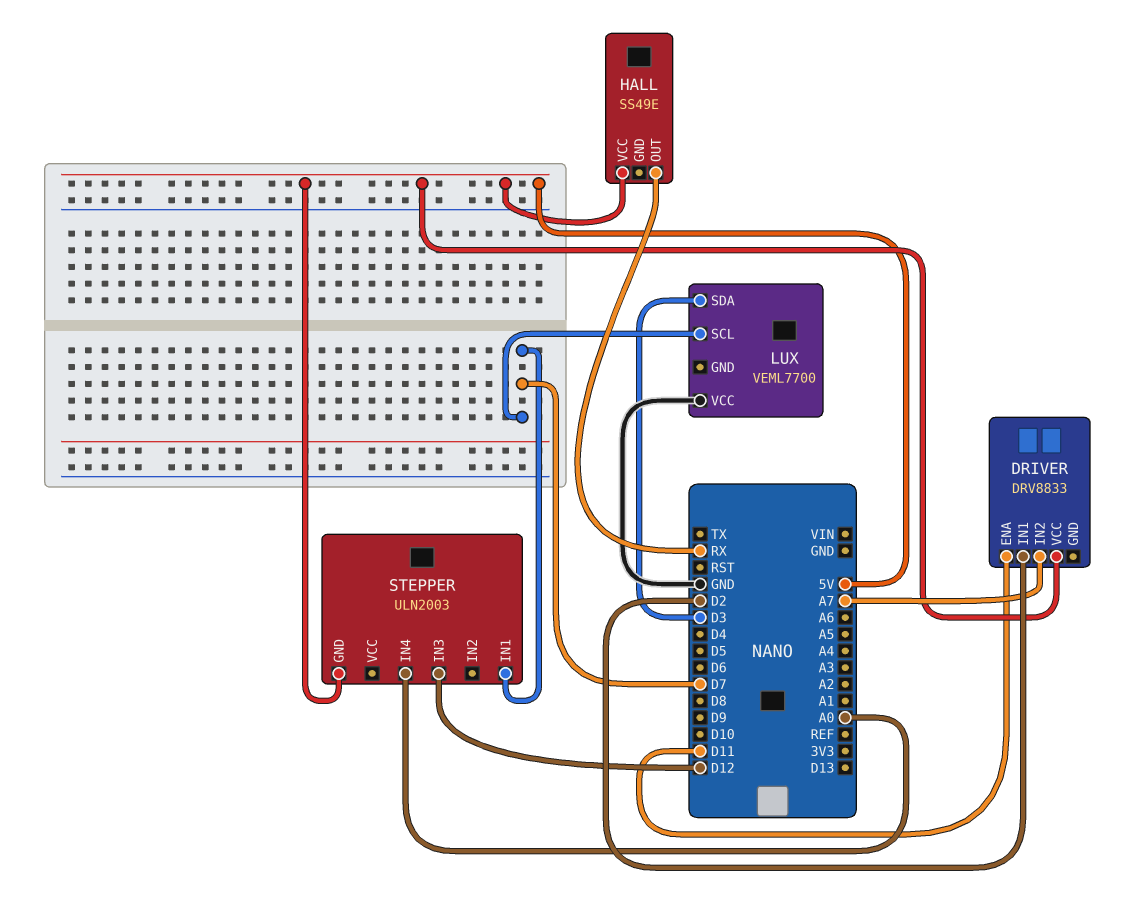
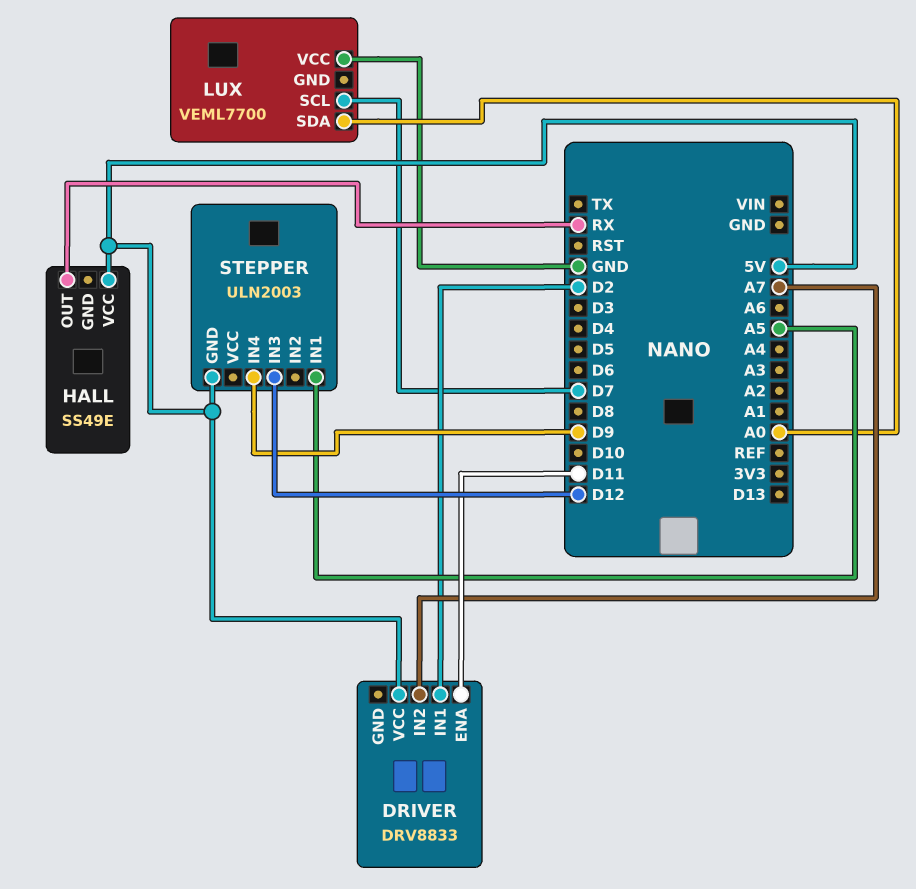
LUX pin SDA: D3 -> A0
STEPPER pin IN1: D7 -> A5
STEPPER pin IN4: A0 -> D9

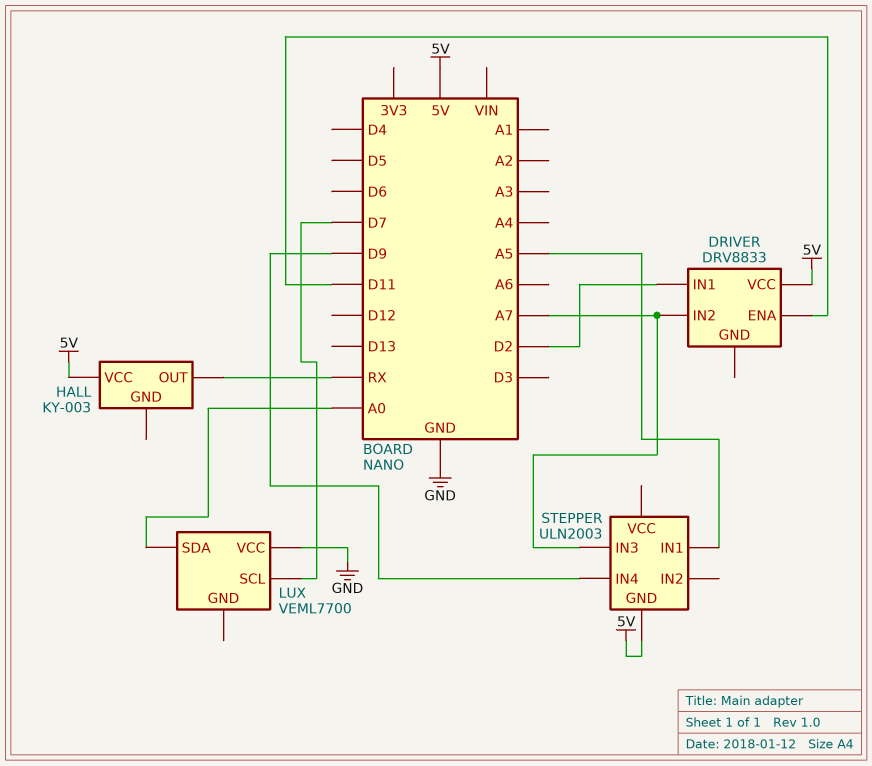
HALL: SS49E -> KY-003
STEPPER pin IN3: D12 -> A7

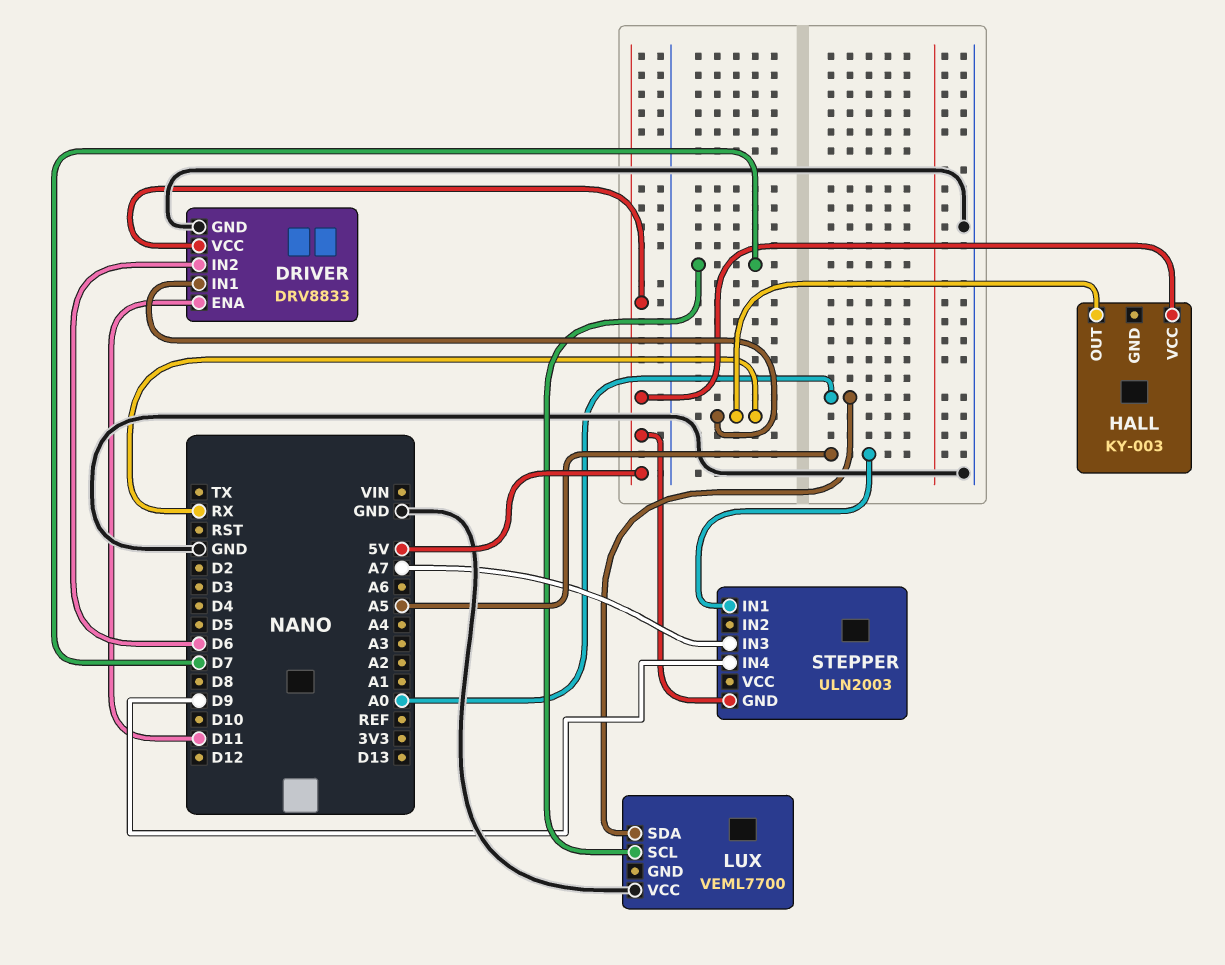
DRIVER pin GND: none -> GND
DRIVER pin IN1: D2 -> RX
DRIVER pin IN2: A7 -> D6

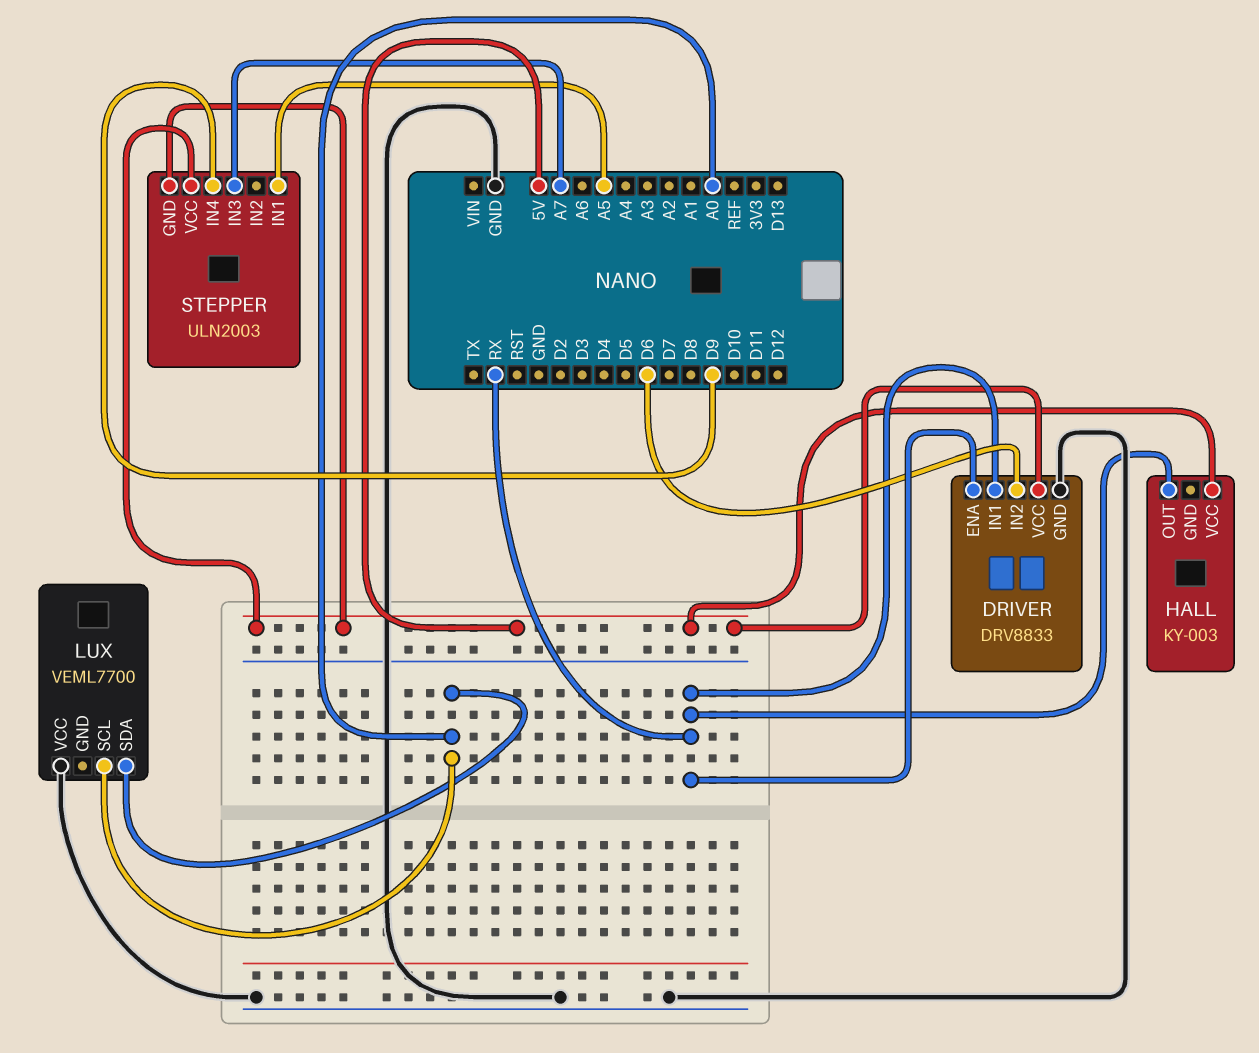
DRIVER pin ENA: D11 -> RX
LUX pin SCL: D7 -> A0
STEPPER pin VCC: none -> 5V

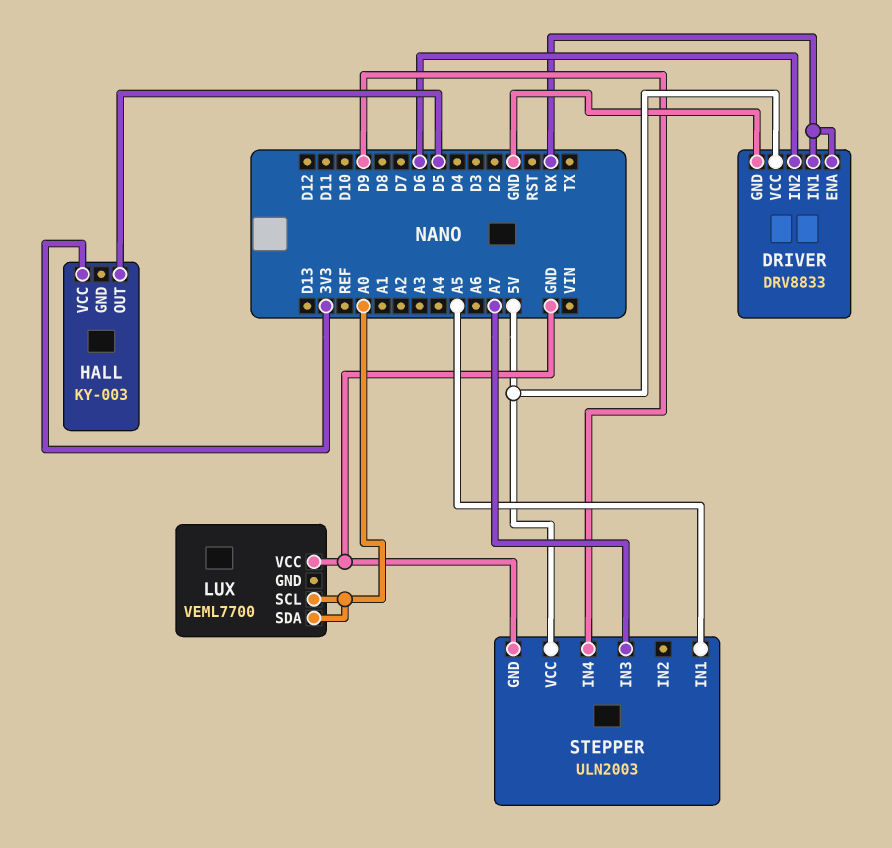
HALL pin OUT: RX -> D5
HALL pin VCC: 5V -> 3V3
STEPPER pin GND: 5V -> GND

